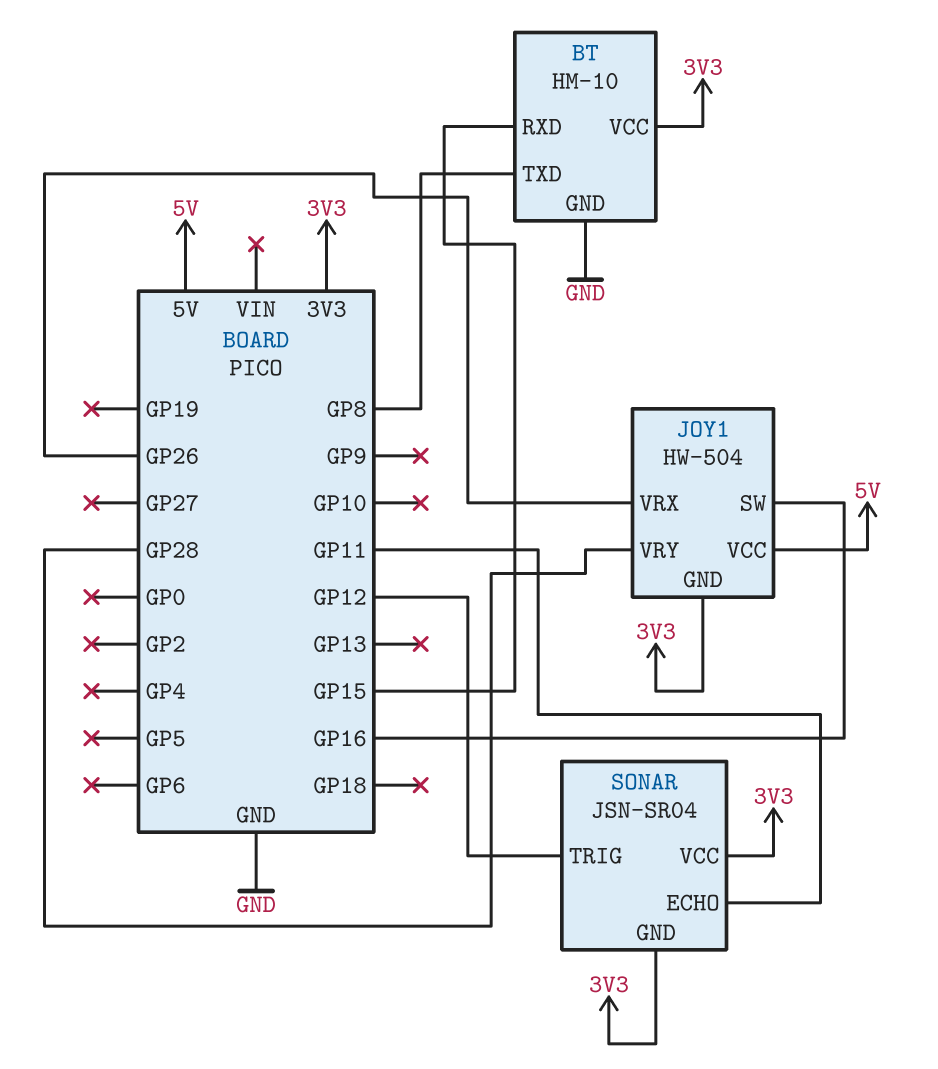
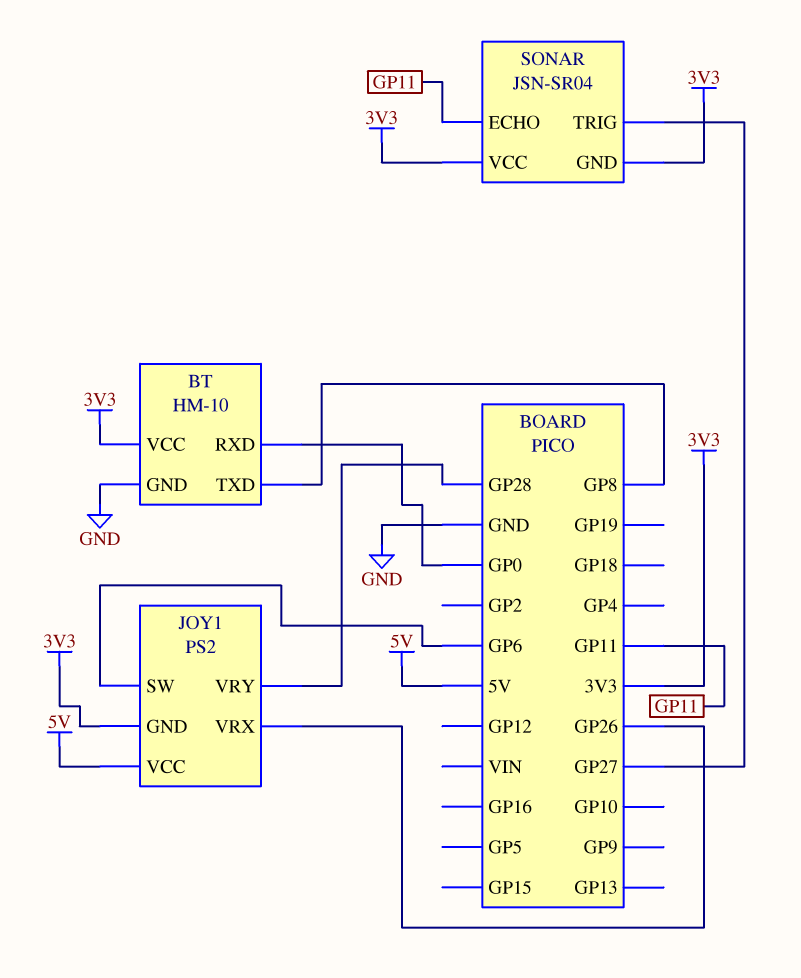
BT pin RXD: GP15 -> GP0
JOY1: HW-504 -> PS2
JOY1 pin SW: GP16 -> GP6
SONAR pin TRIG: GP12 -> GP27

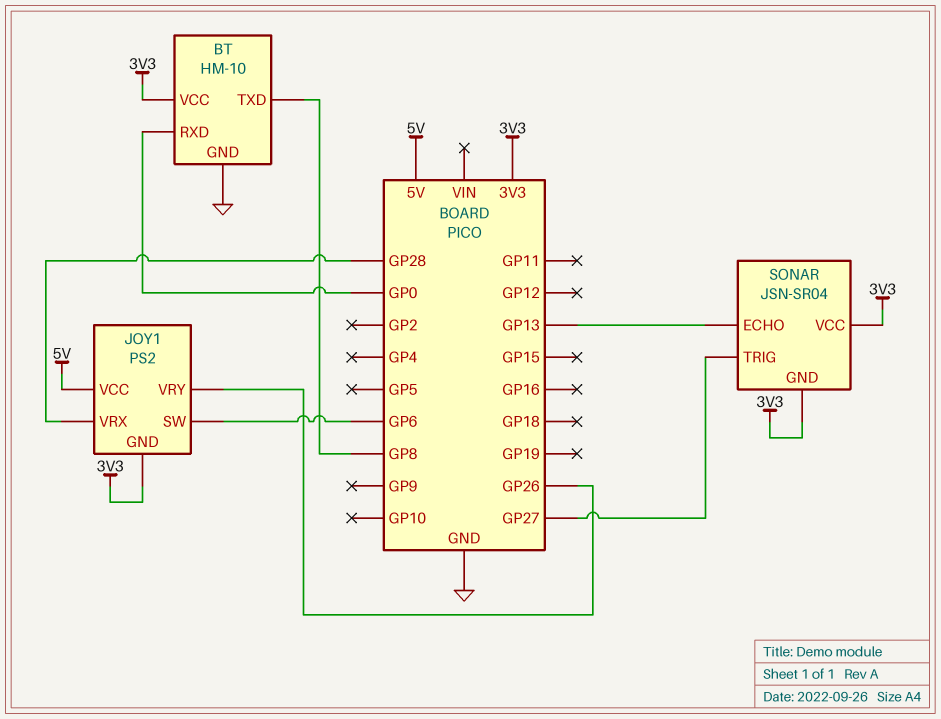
JOY1 pin VRX: GP26 -> GP28
JOY1 pin VRY: GP28 -> GP26
SONAR pin ECHO: GP11 -> GP13

